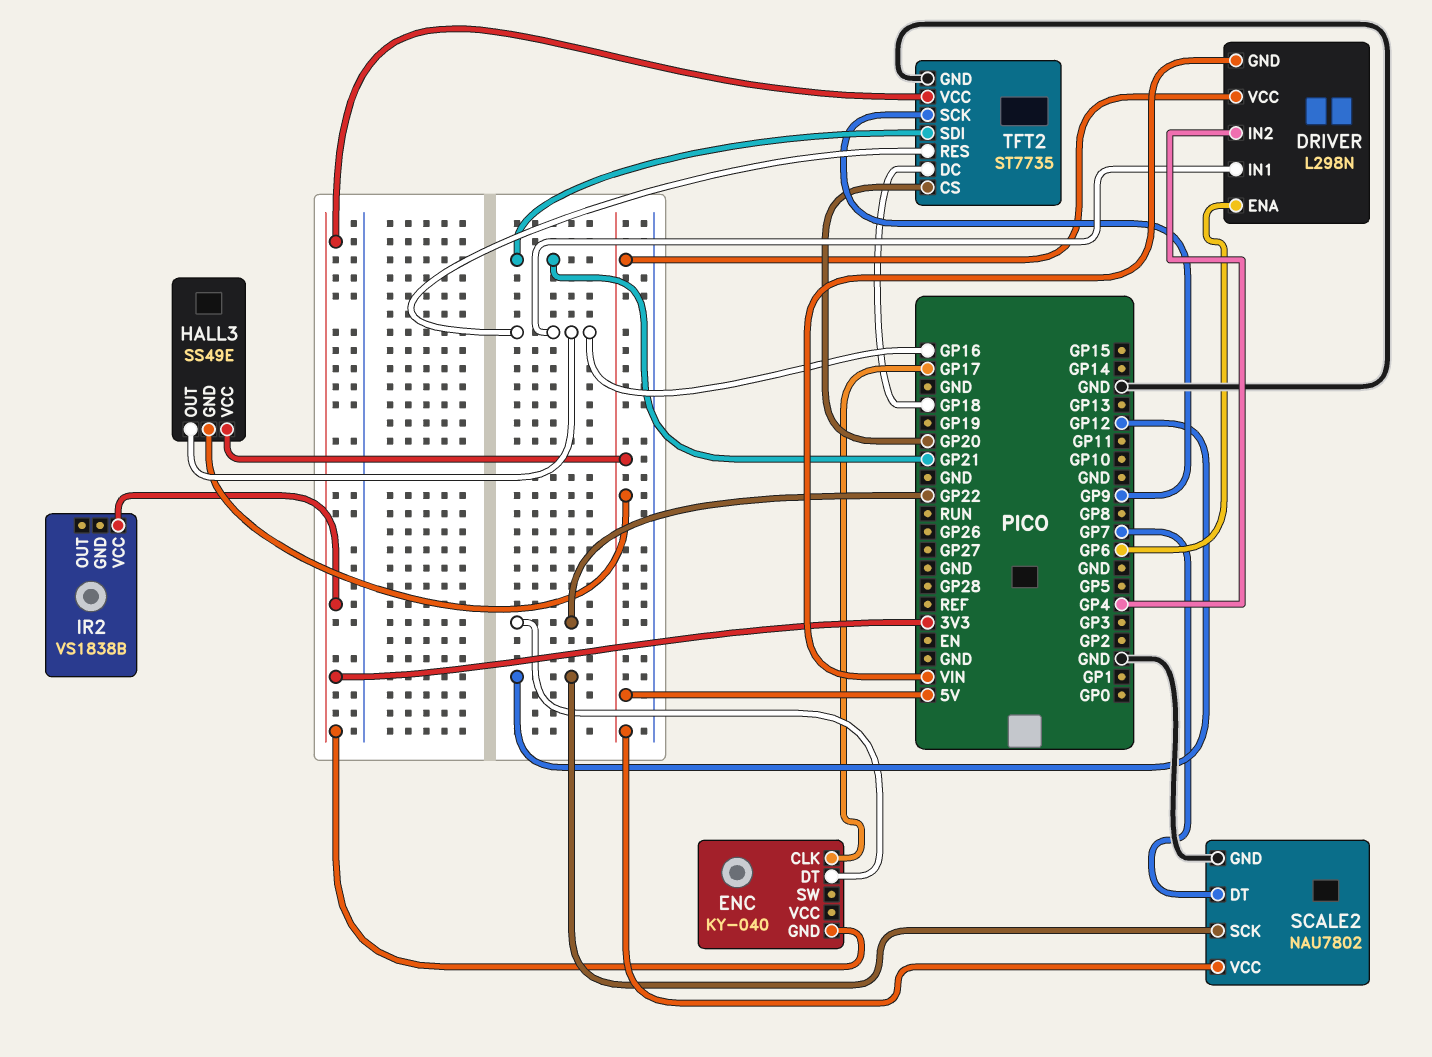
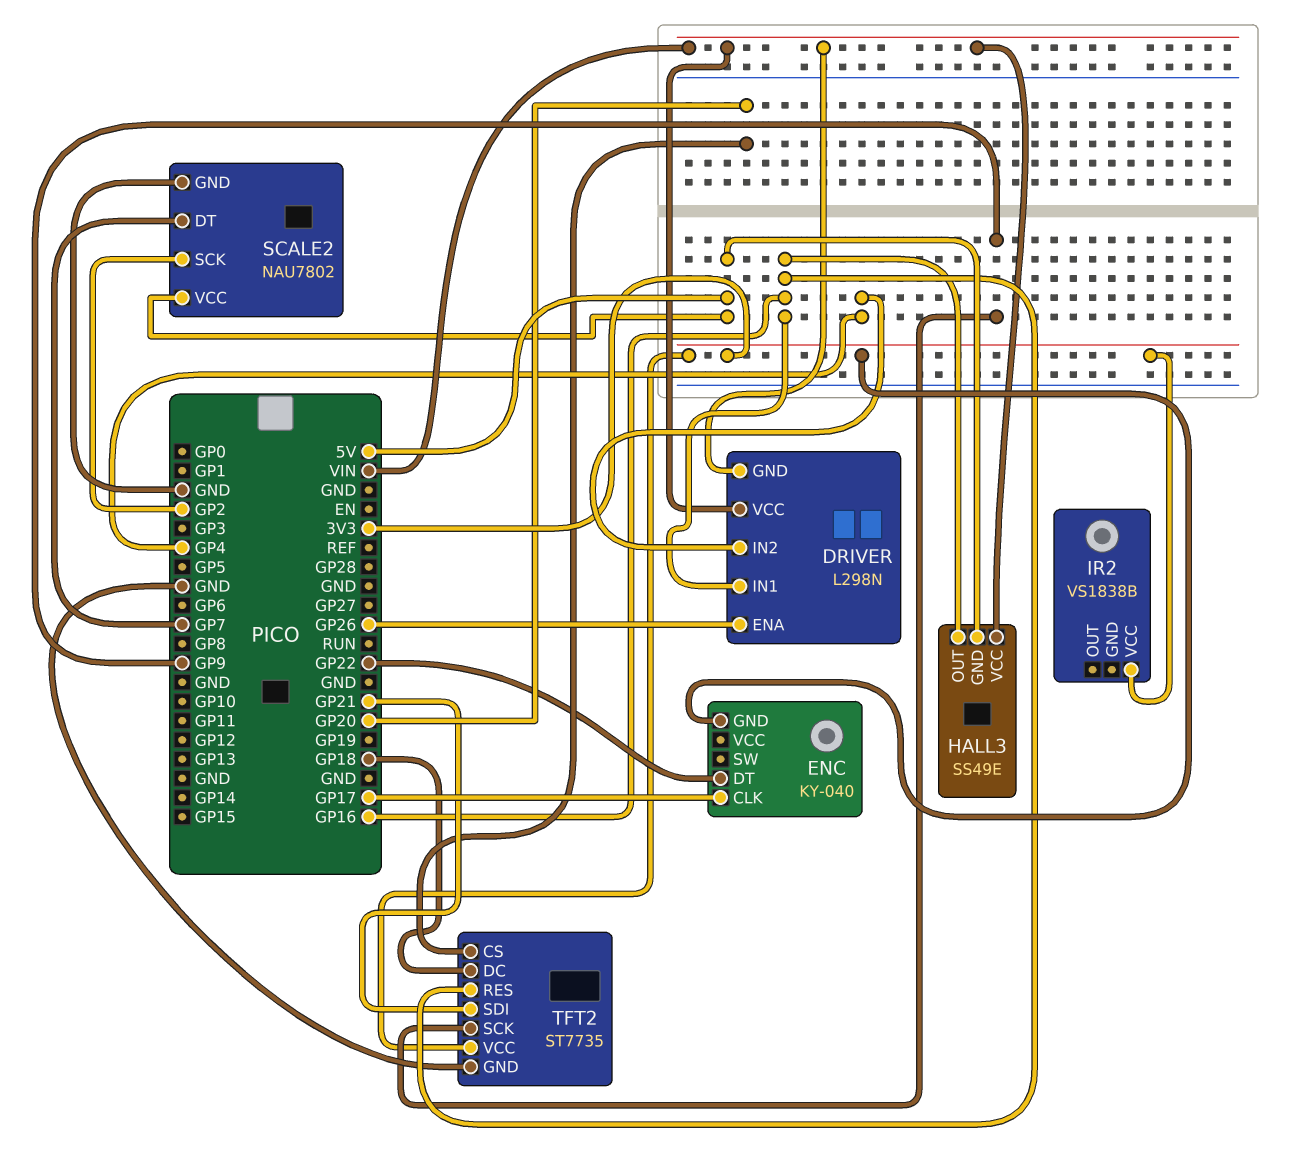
DRIVER pin ENA: GP6 -> GP26
DRIVER pin VCC: 5V -> VIN
HALL3 pin VCC: 5V -> VIN
SCALE2 pin SCK: GP12 -> GP2

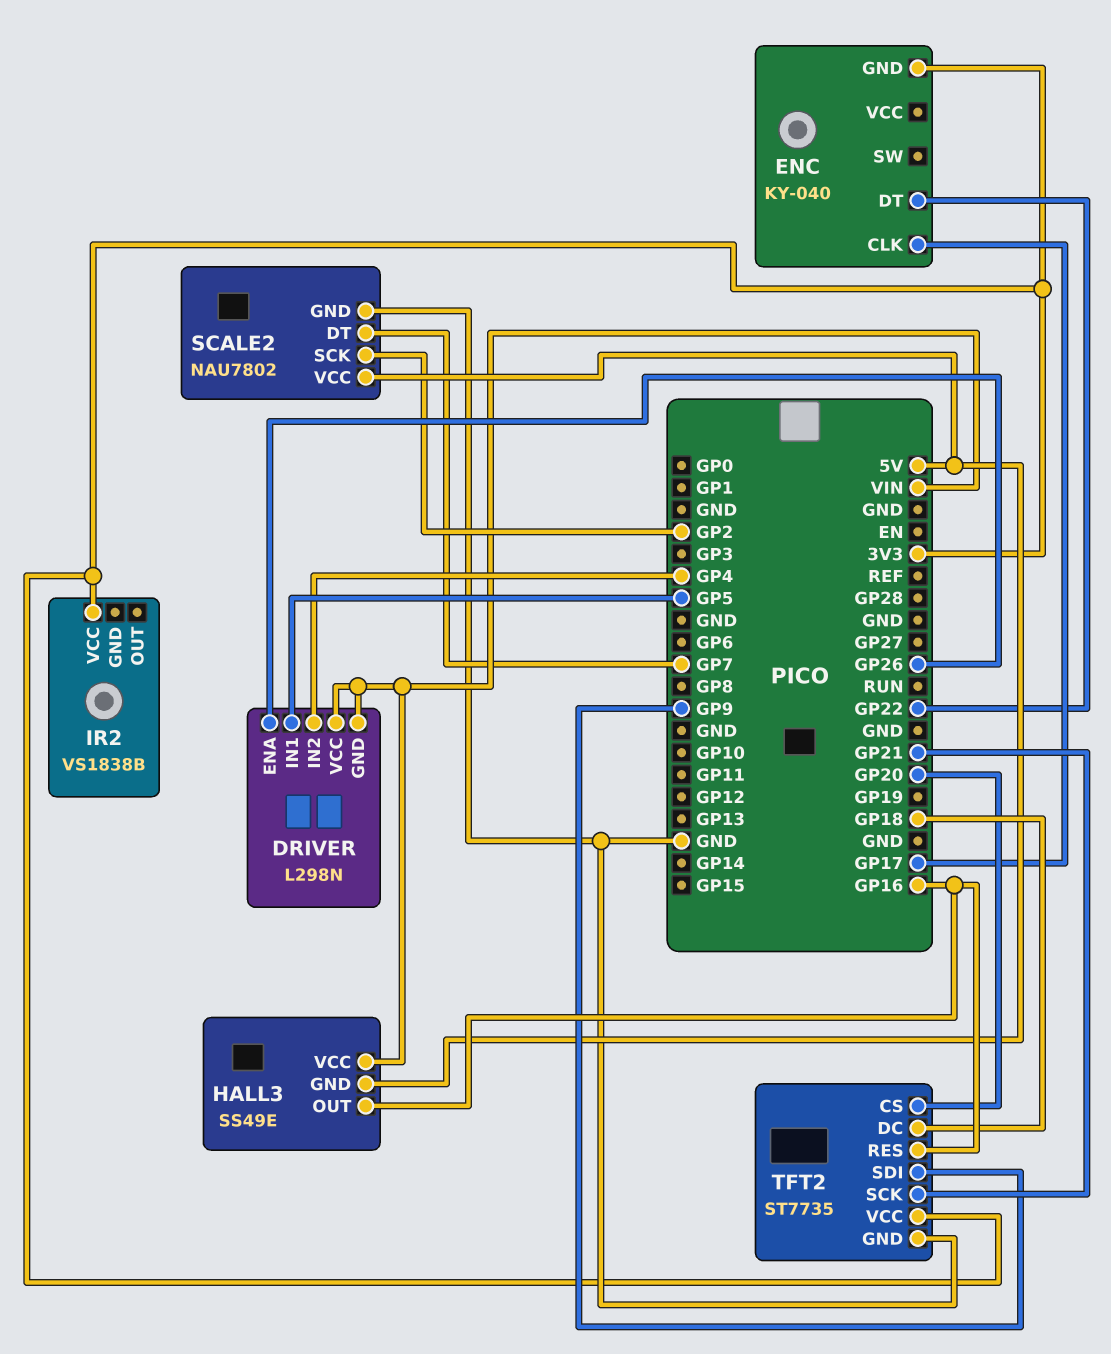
DRIVER pin IN1: GP16 -> GP5
TFT2 pin SCK: GP9 -> GP21
TFT2 pin SDI: GP21 -> GP9

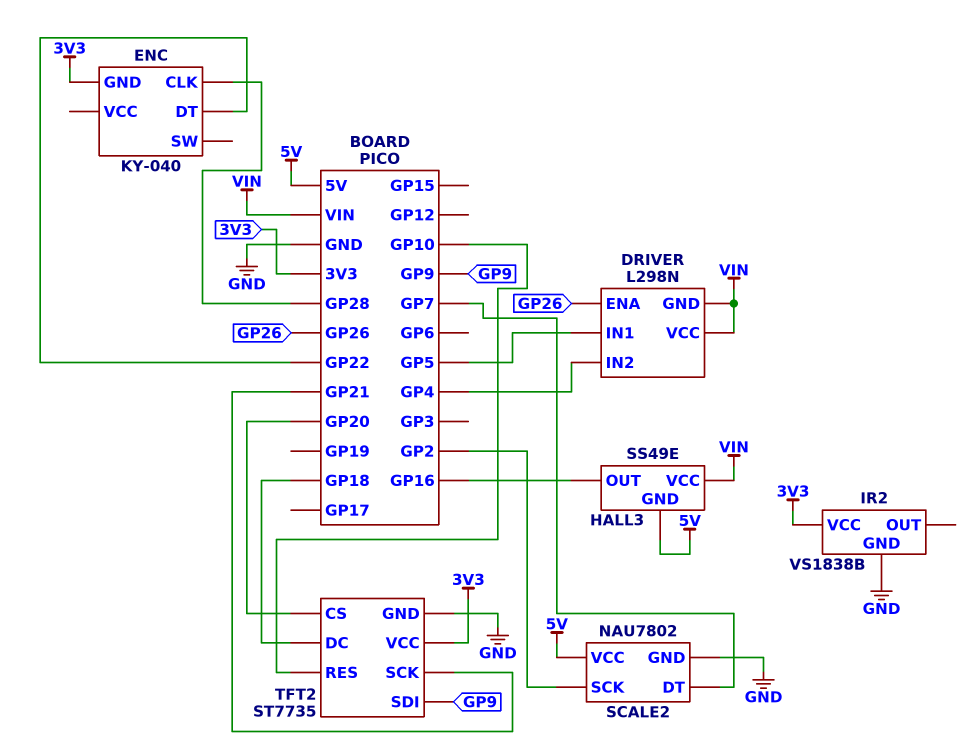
ENC pin CLK: GP17 -> GP28
IR2 pin GND: none -> GND
TFT2 pin RES: GP16 -> GP10

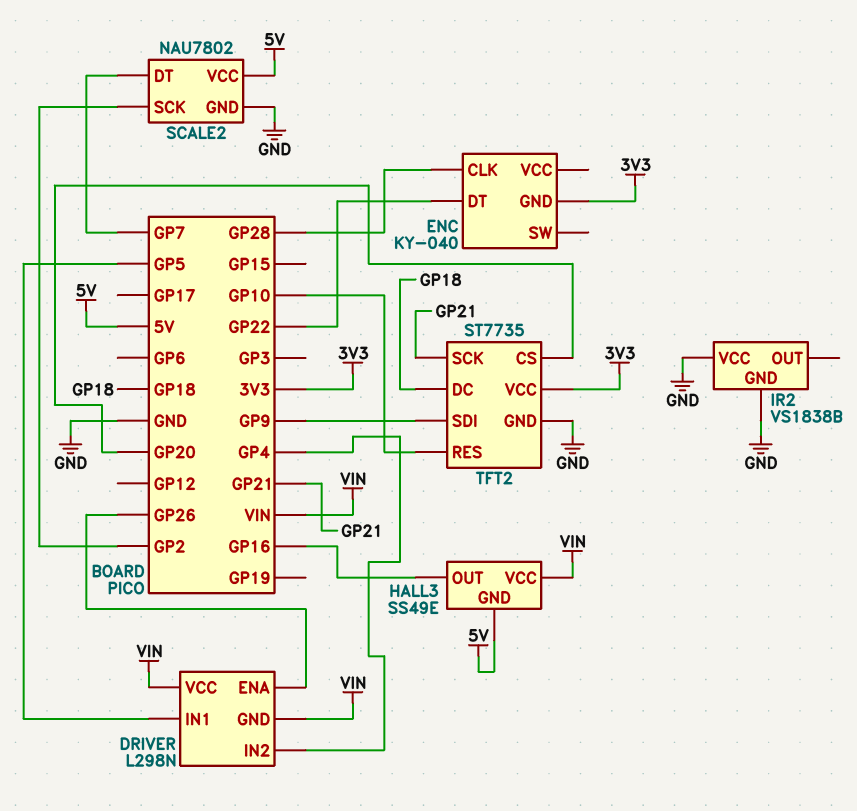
IR2 pin VCC: 3V3 -> GND

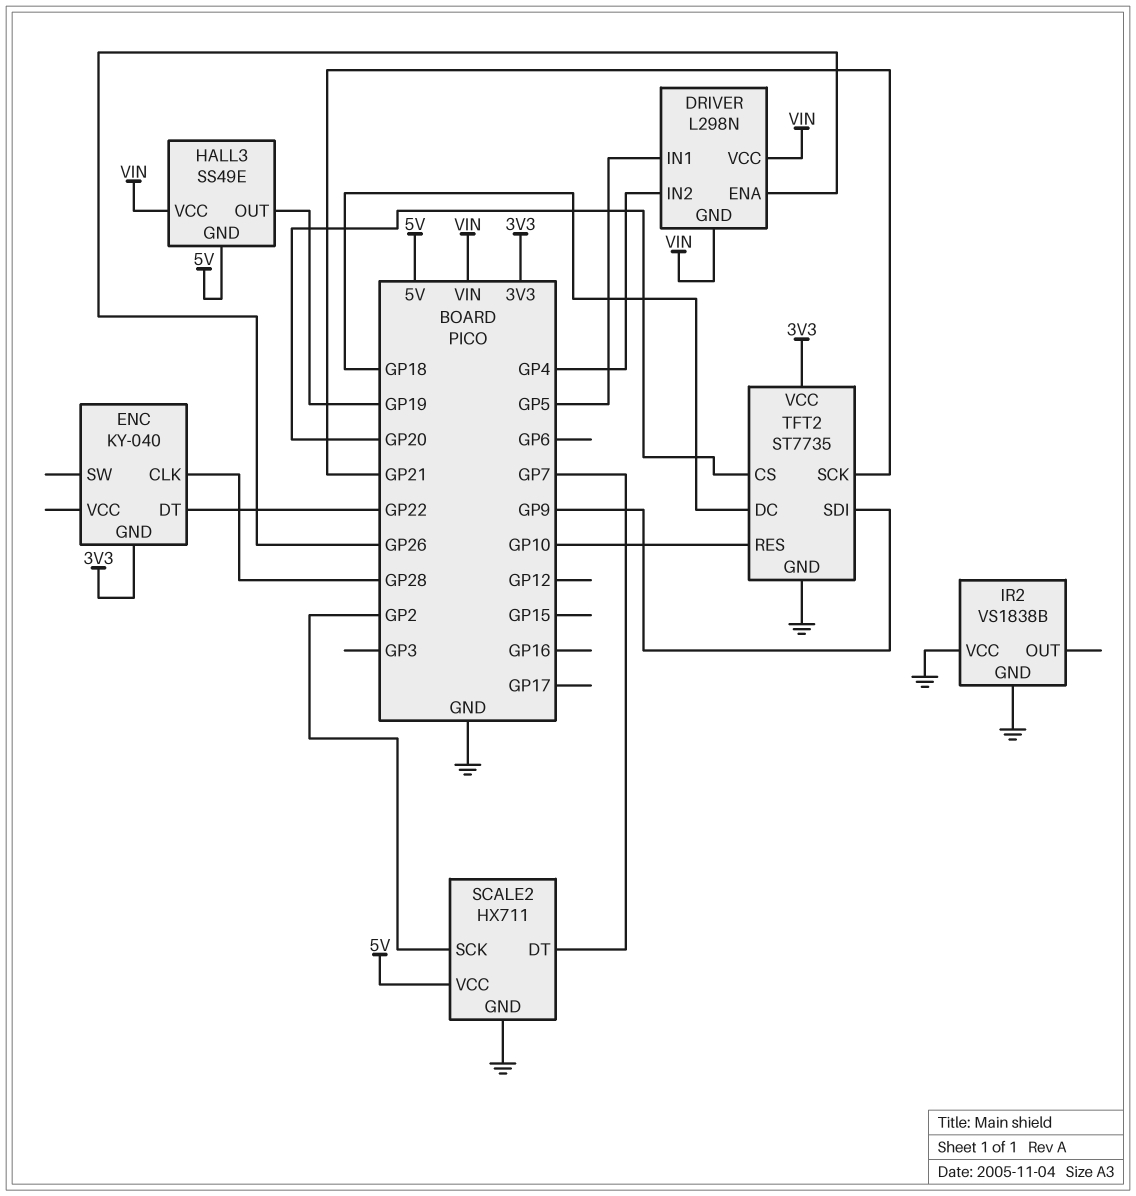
HALL3 pin OUT: GP16 -> GP19
SCALE2: NAU7802 -> HX711

